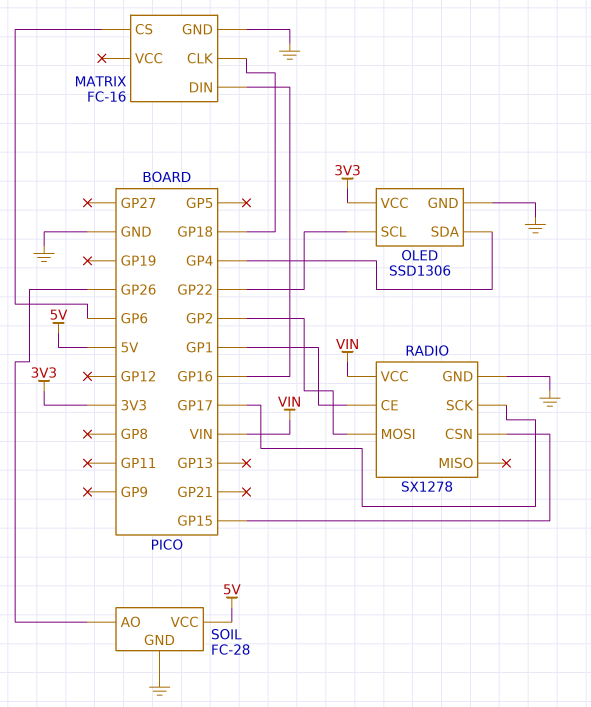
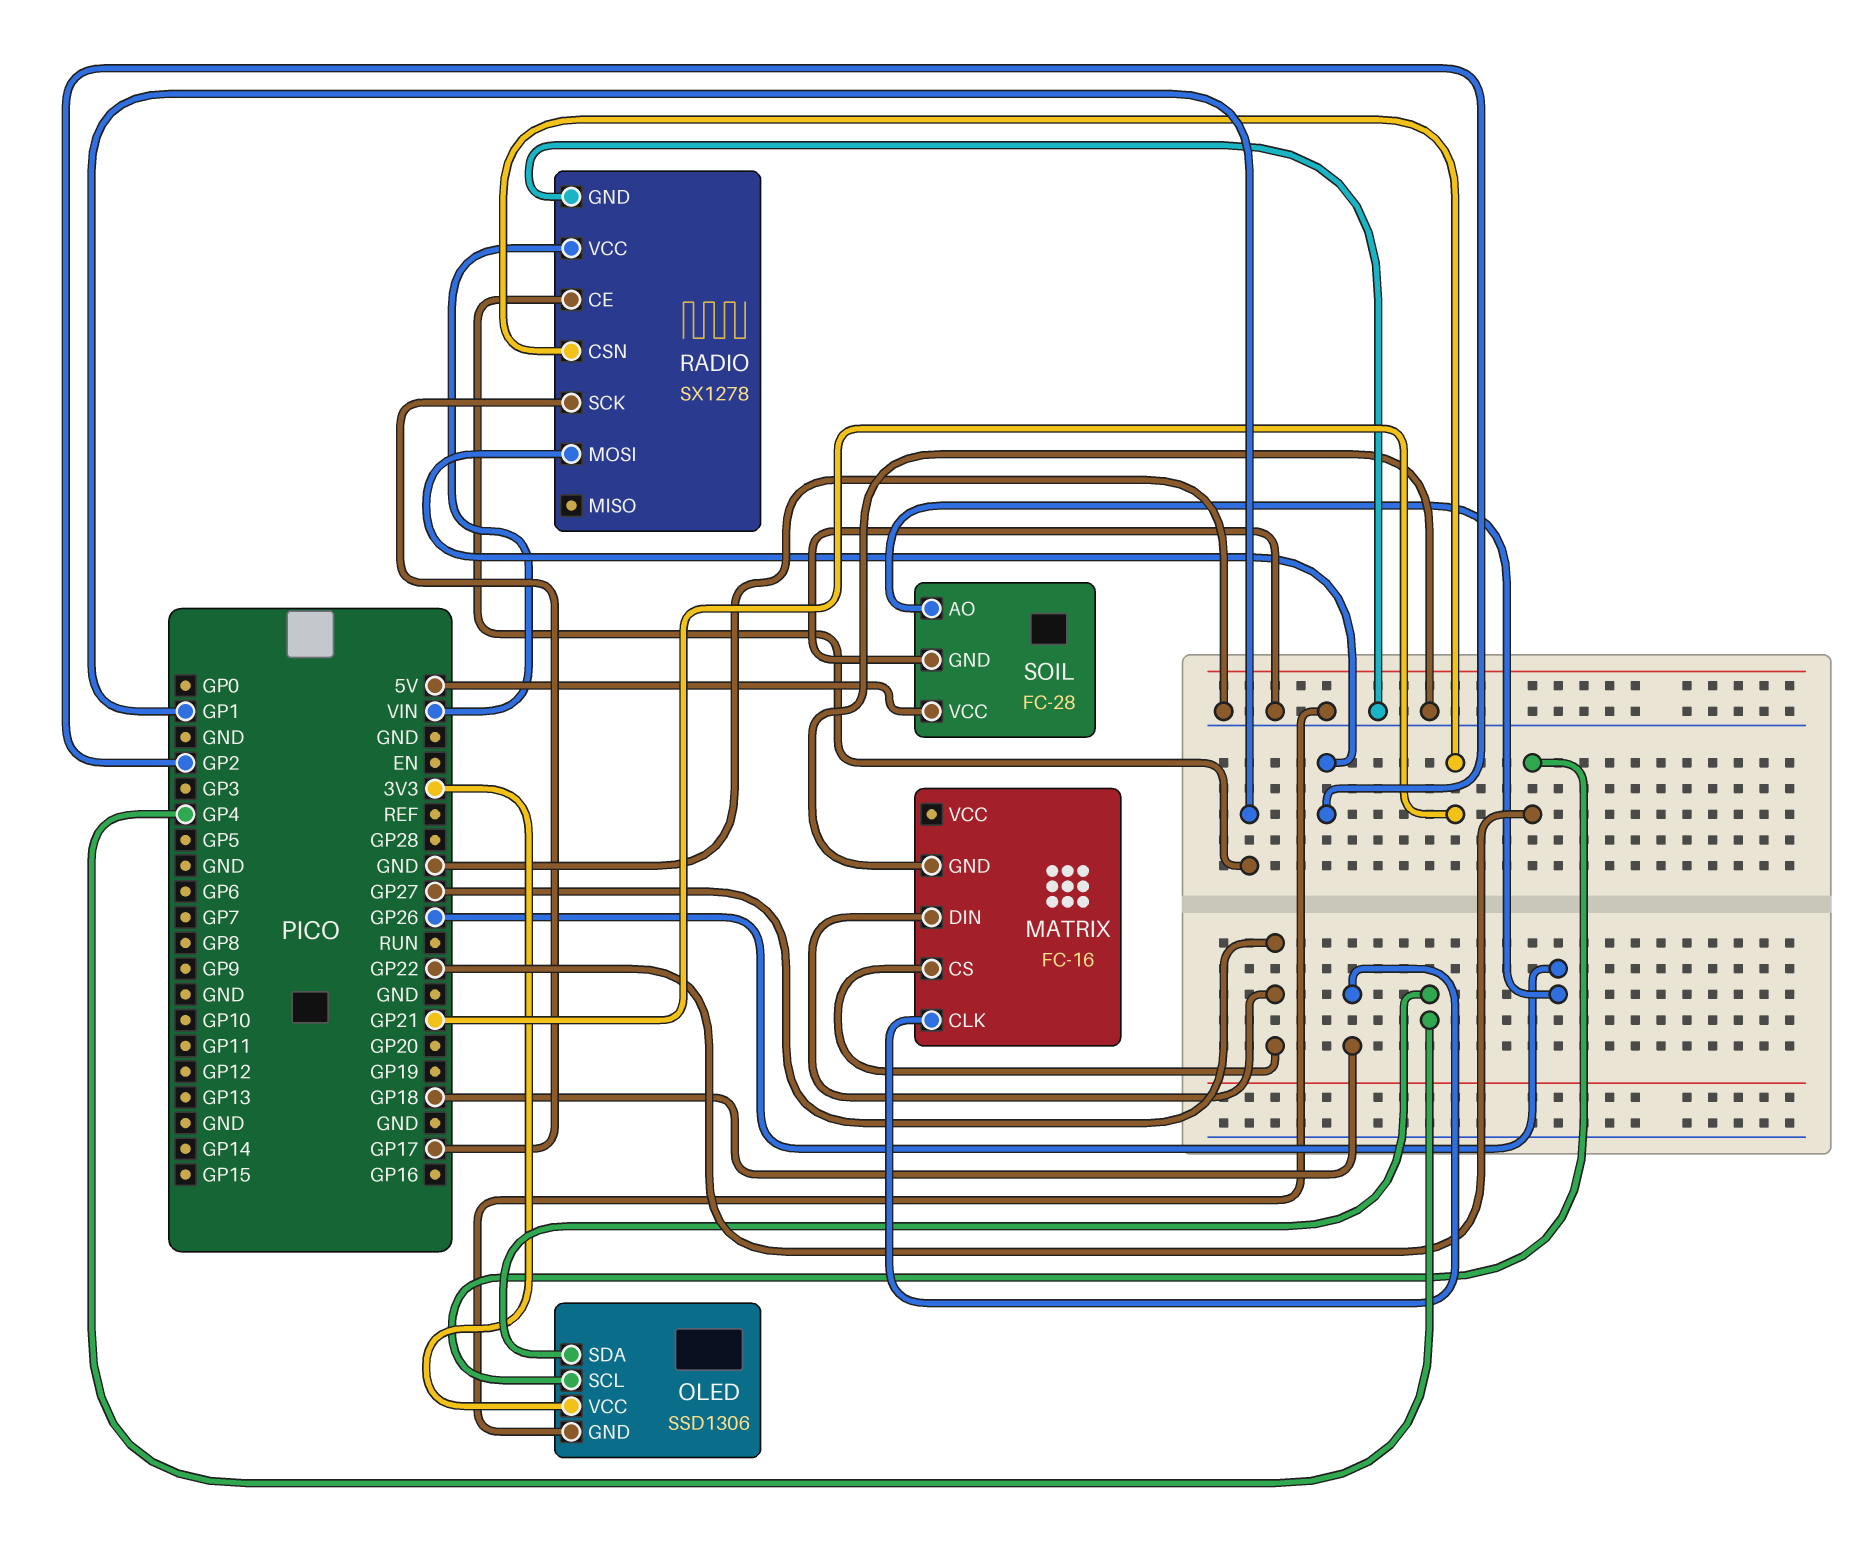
MATRIX pin CS: GP6 -> GP27
MATRIX pin DIN: GP16 -> GP27
RADIO pin CSN: GP15 -> GP21

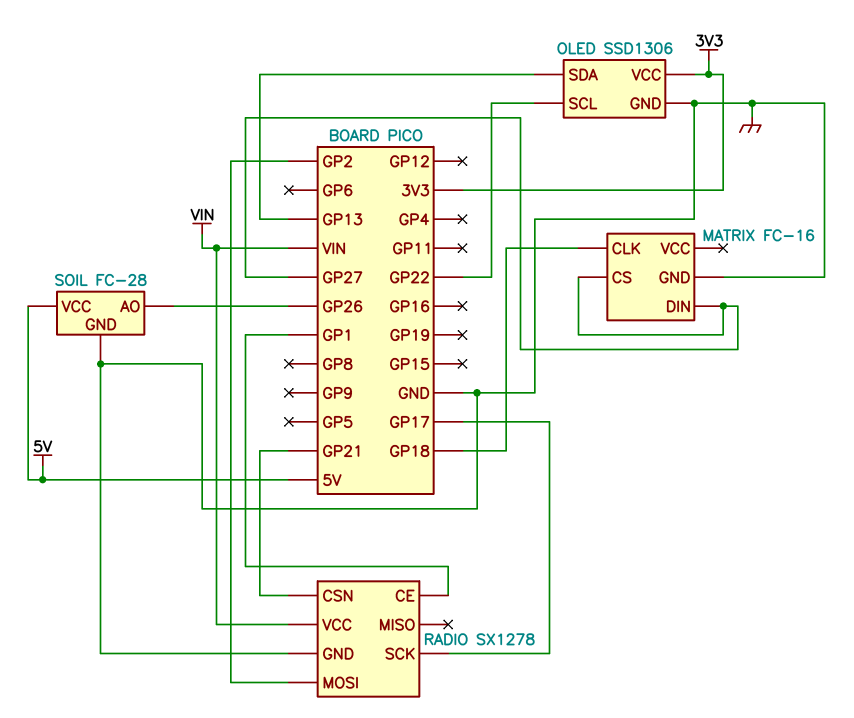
OLED pin SDA: GP4 -> GP13

